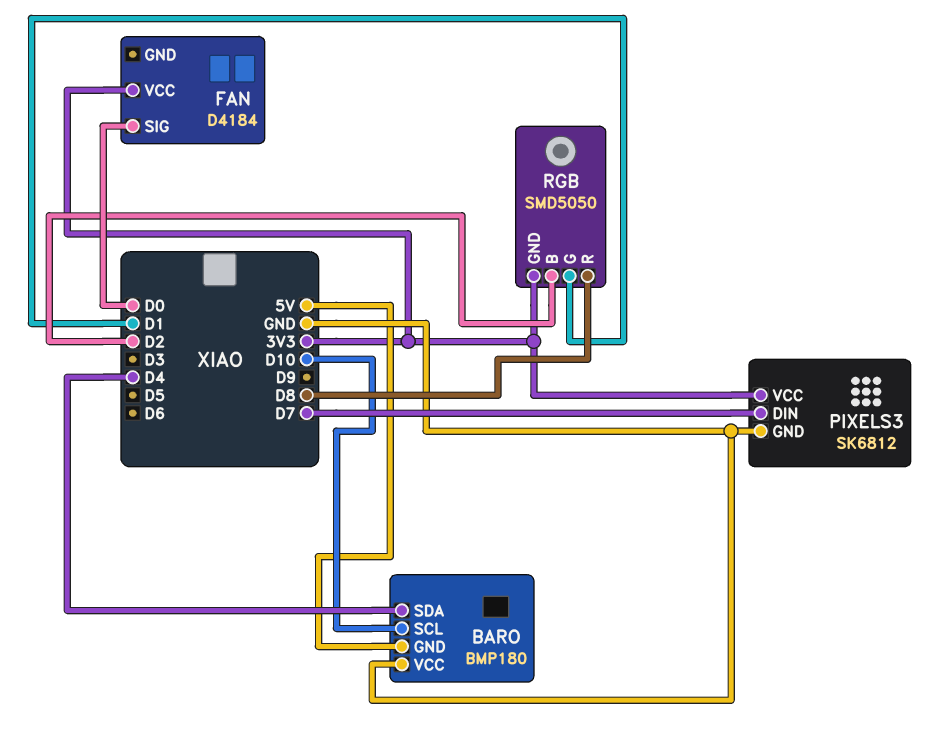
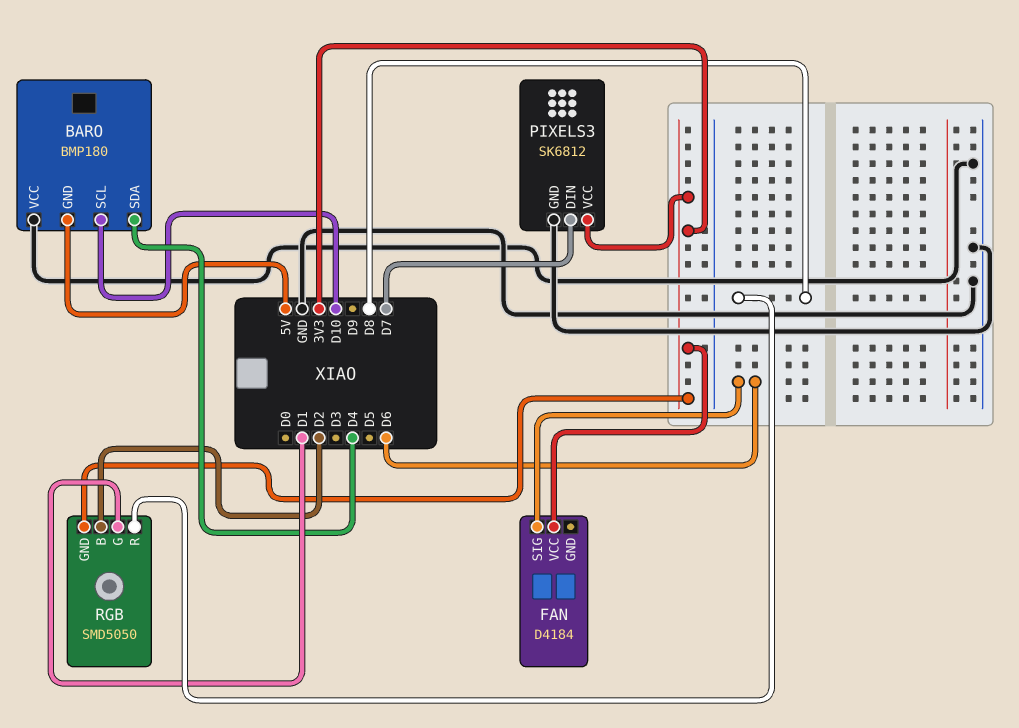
FAN pin SIG: D0 -> D6

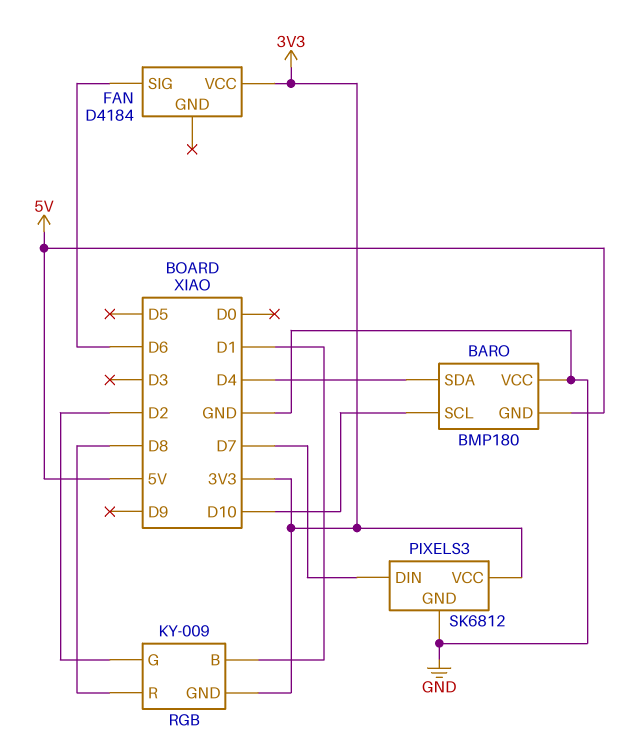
RGB: SMD5050 -> KY-009
RGB pin B: D2 -> D1
RGB pin G: D1 -> D2

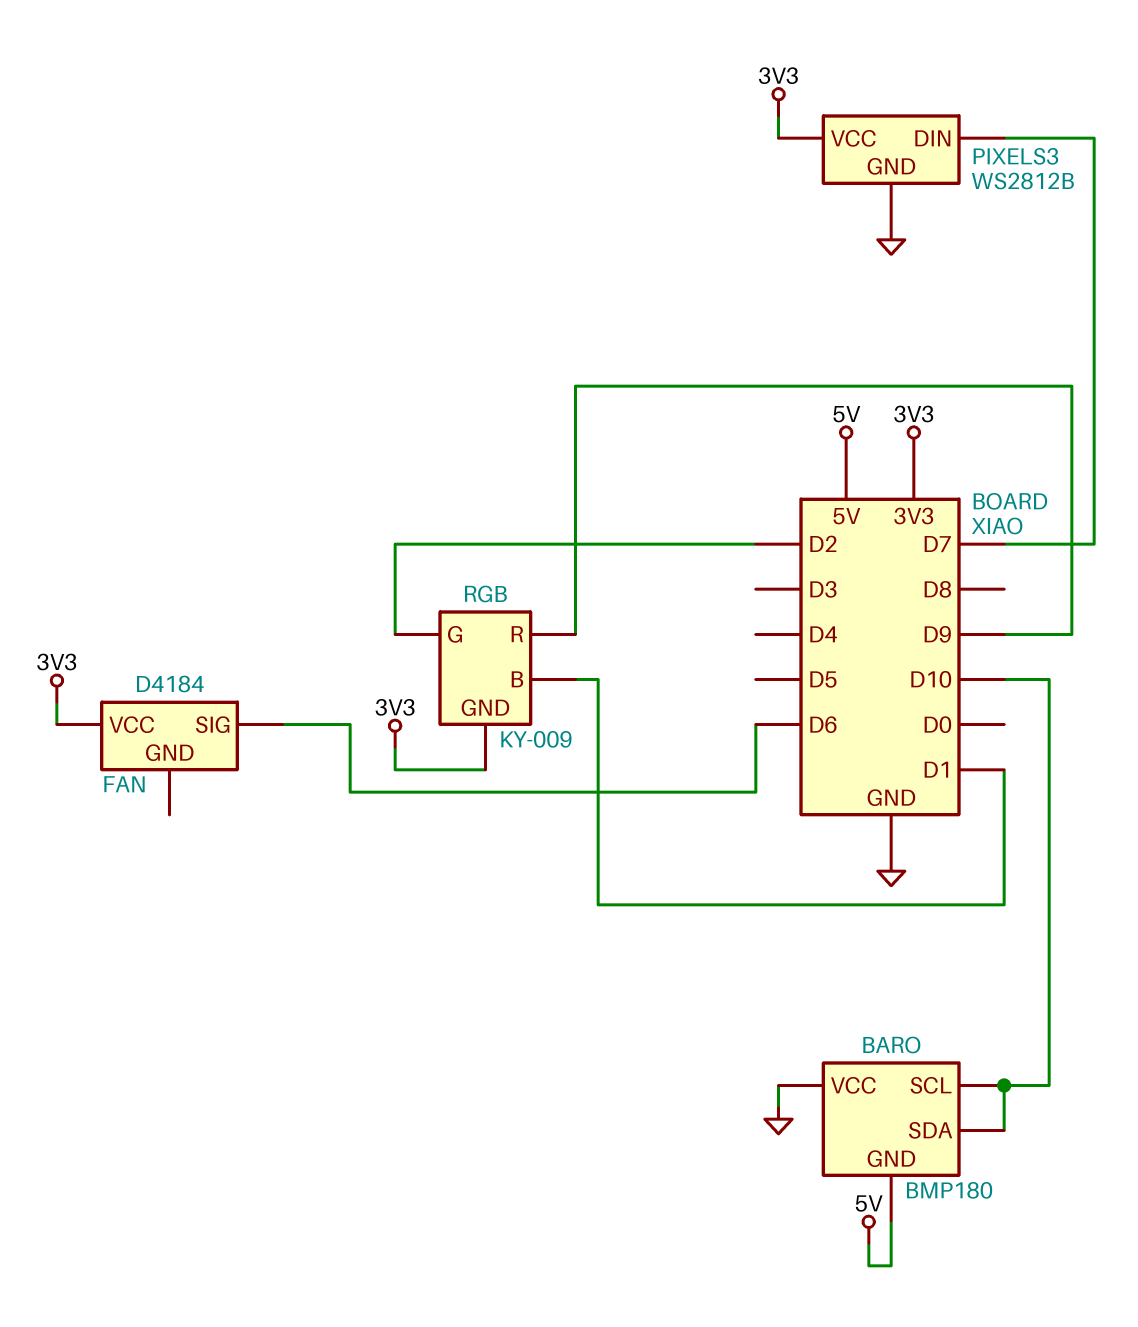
BARO pin SDA: D4 -> D10
PIXELS3: SK6812 -> WS2812B
RGB pin R: D8 -> D9

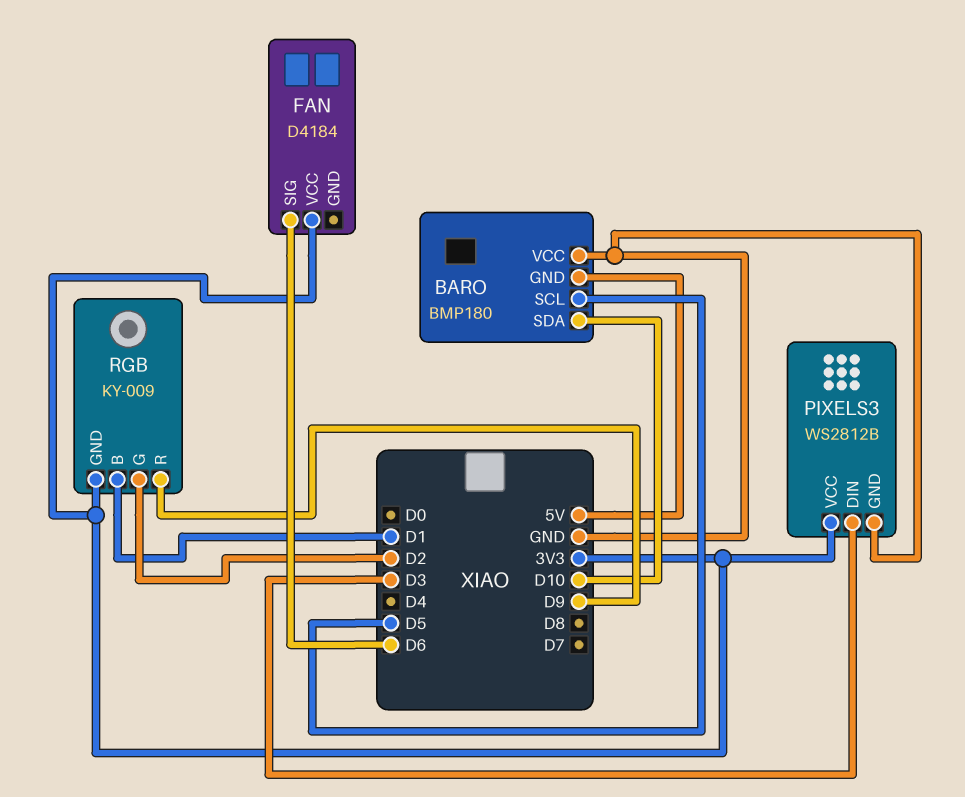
BARO pin SCL: D10 -> D5
PIXELS3 pin DIN: D7 -> D3

